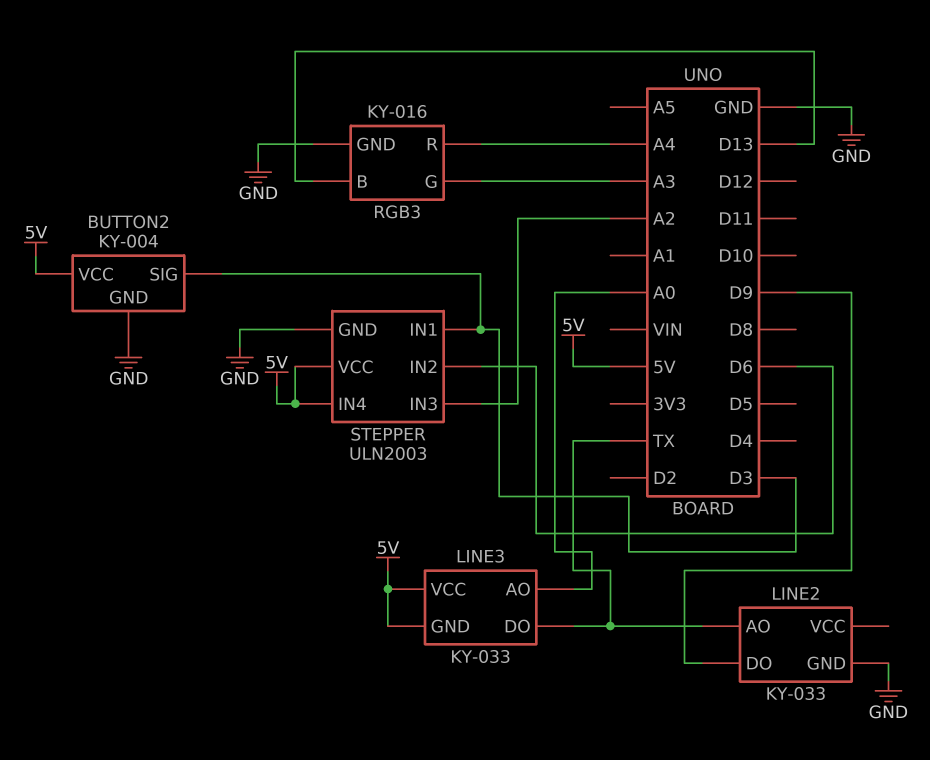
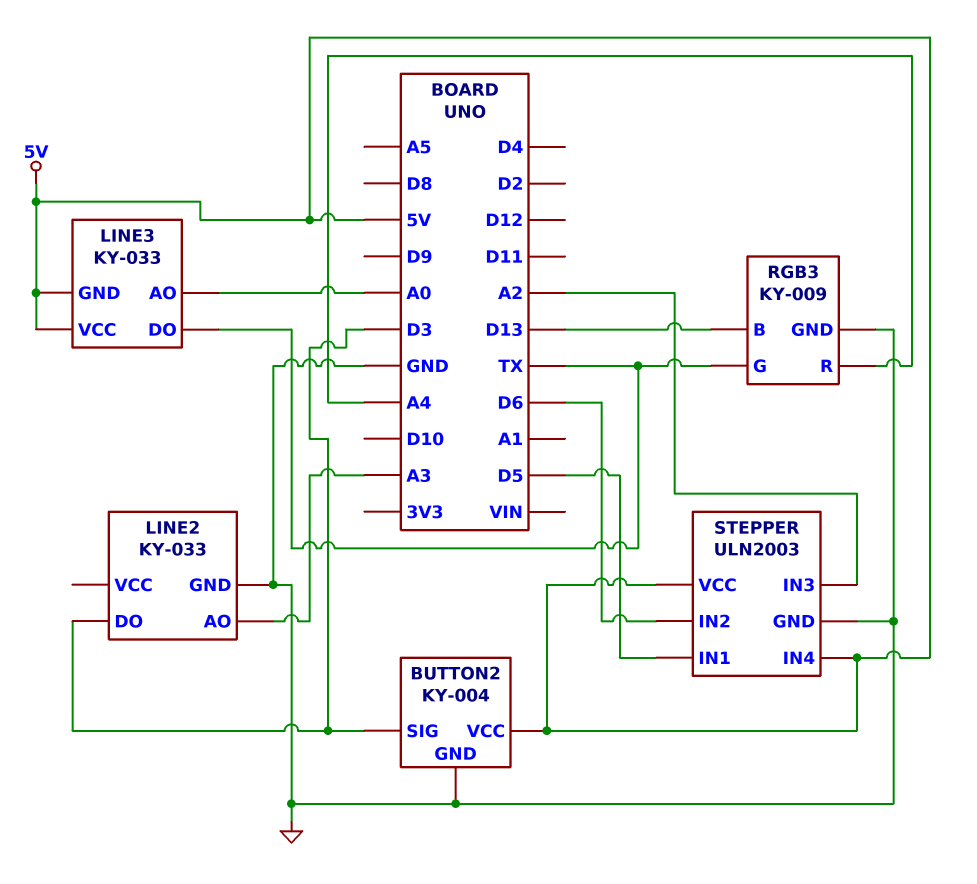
LINE2 pin AO: TX -> A3
LINE2 pin DO: D9 -> D3
RGB3: KY-016 -> KY-009
RGB3 pin G: A3 -> TX
STEPPER pin IN1: D3 -> D5

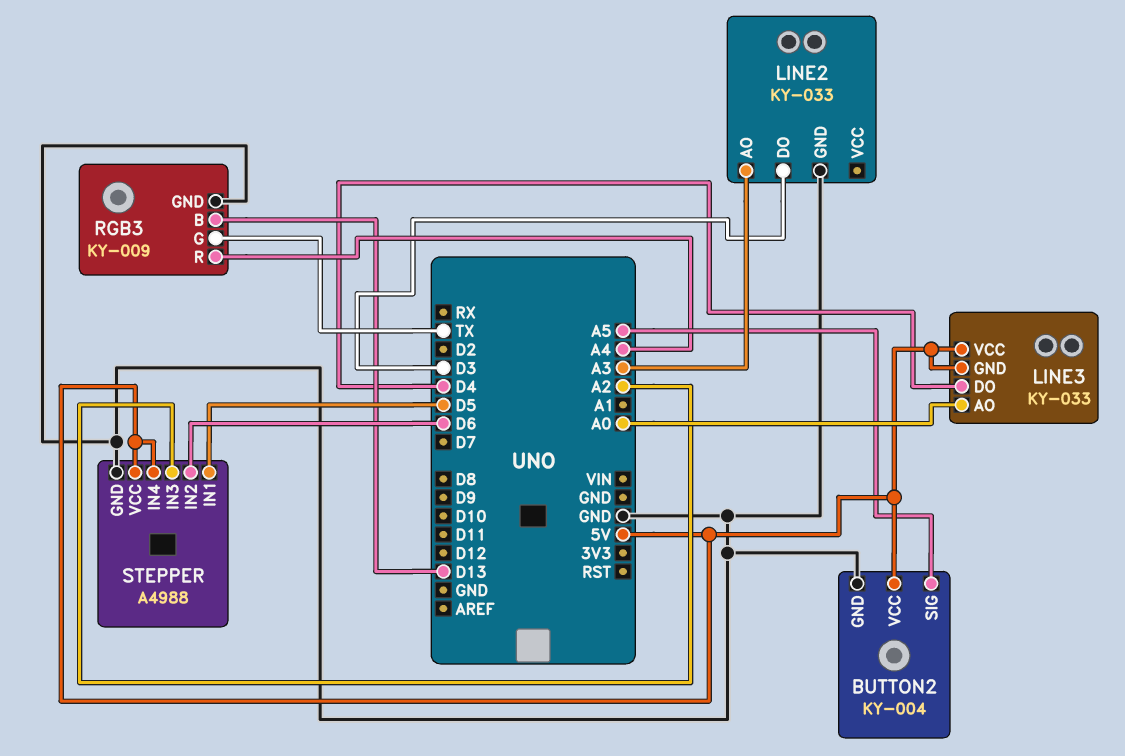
BUTTON2 pin SIG: D3 -> A5
LINE3 pin DO: TX -> D4
STEPPER: ULN2003 -> A4988

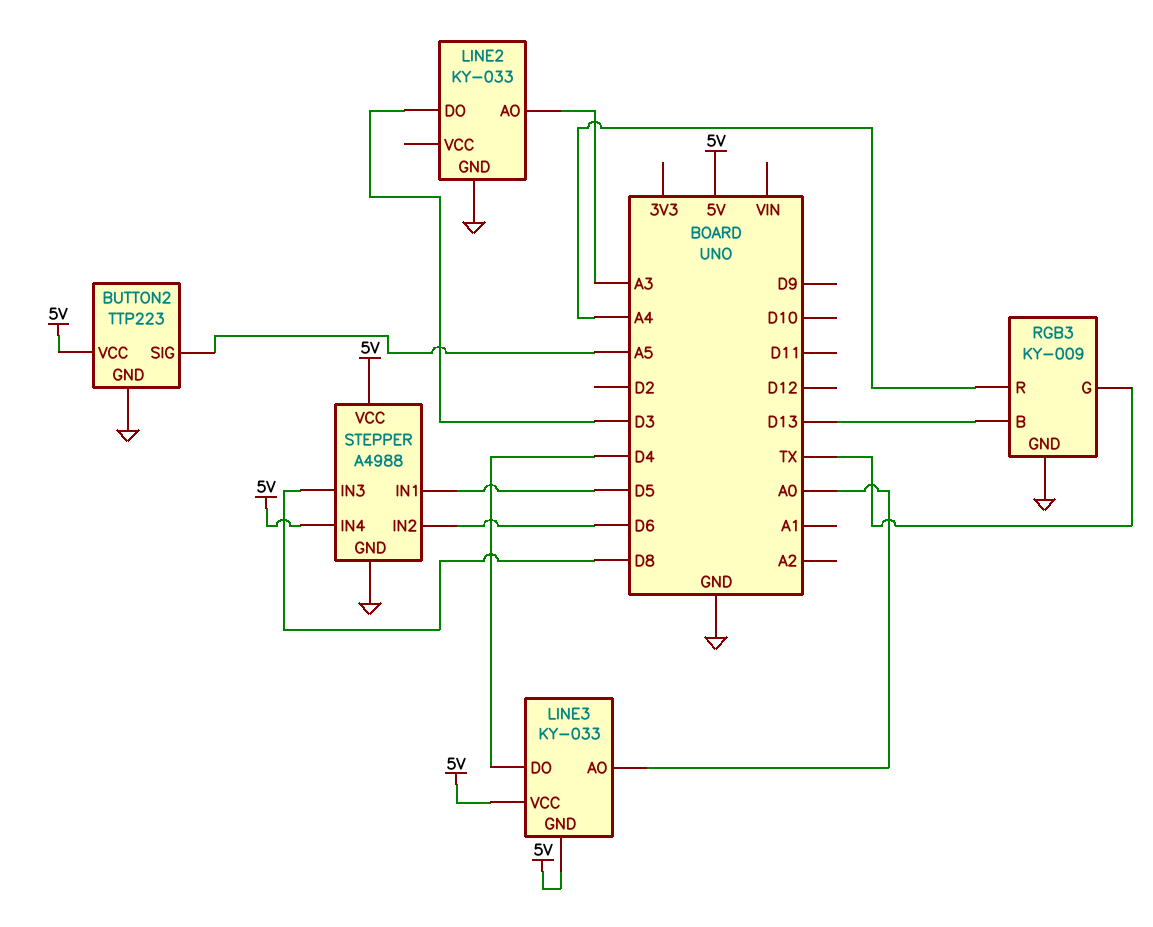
BUTTON2: KY-004 -> TTP223
STEPPER pin IN3: A2 -> D8

